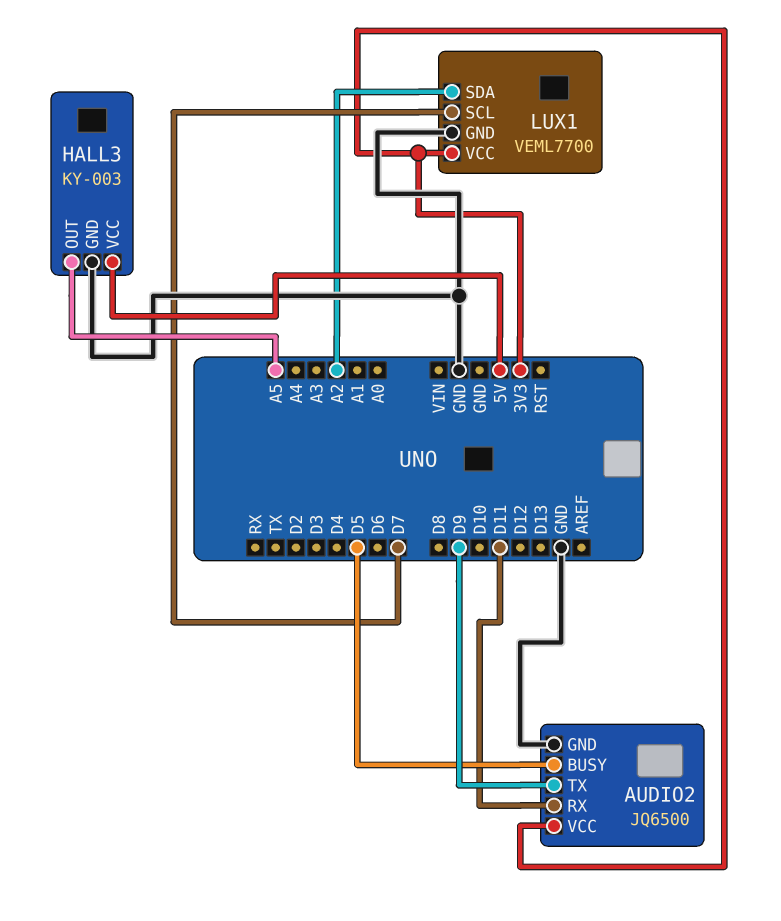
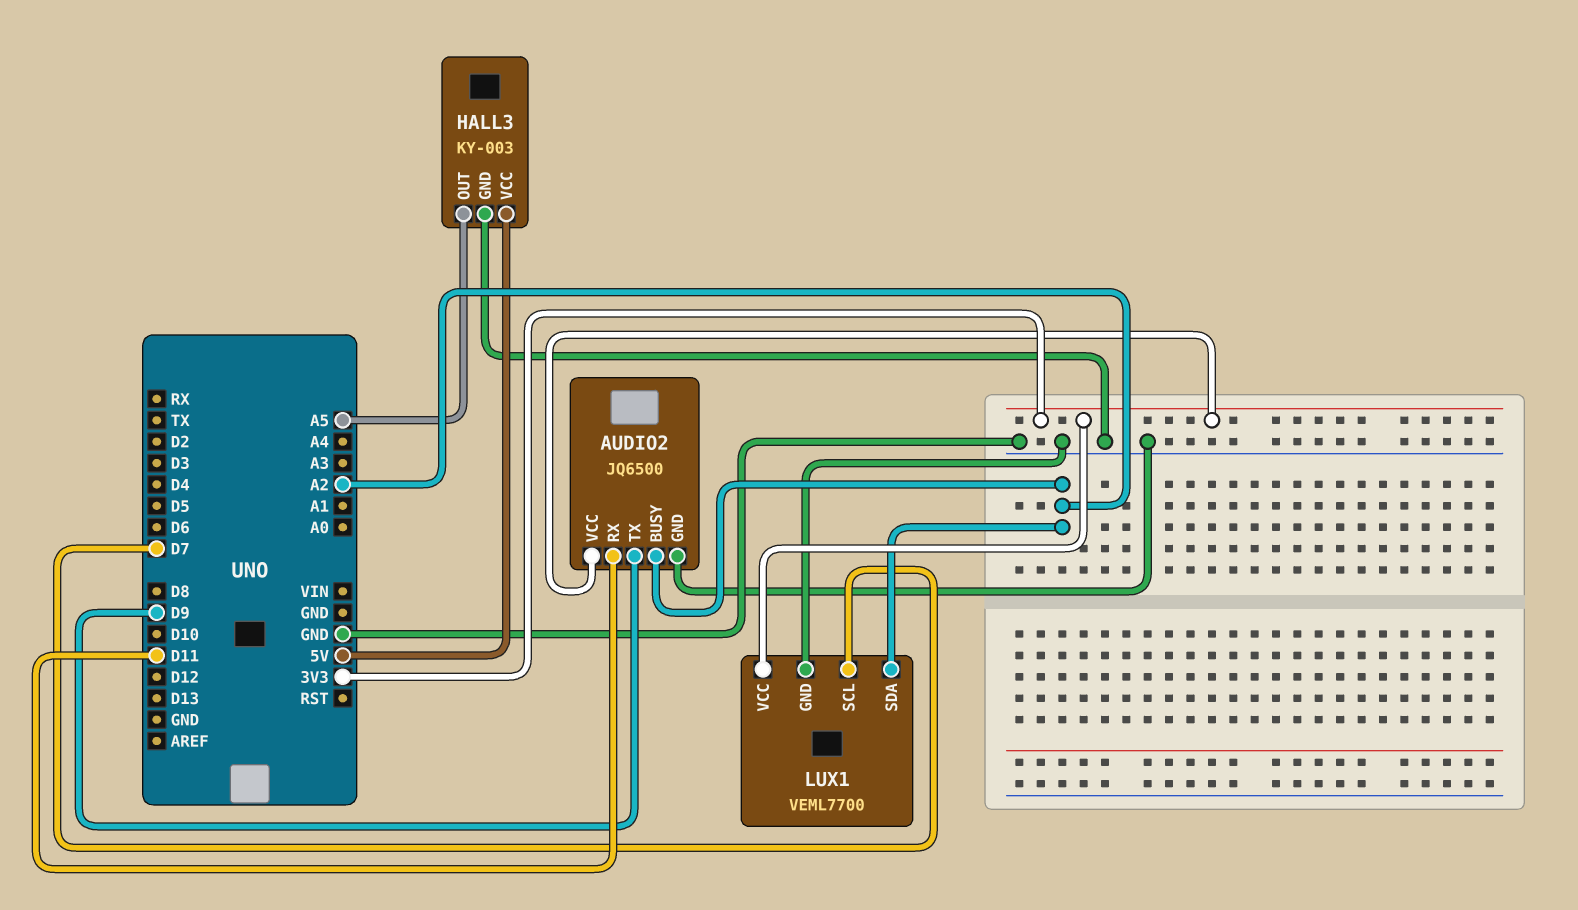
AUDIO2 pin BUSY: D5 -> A2

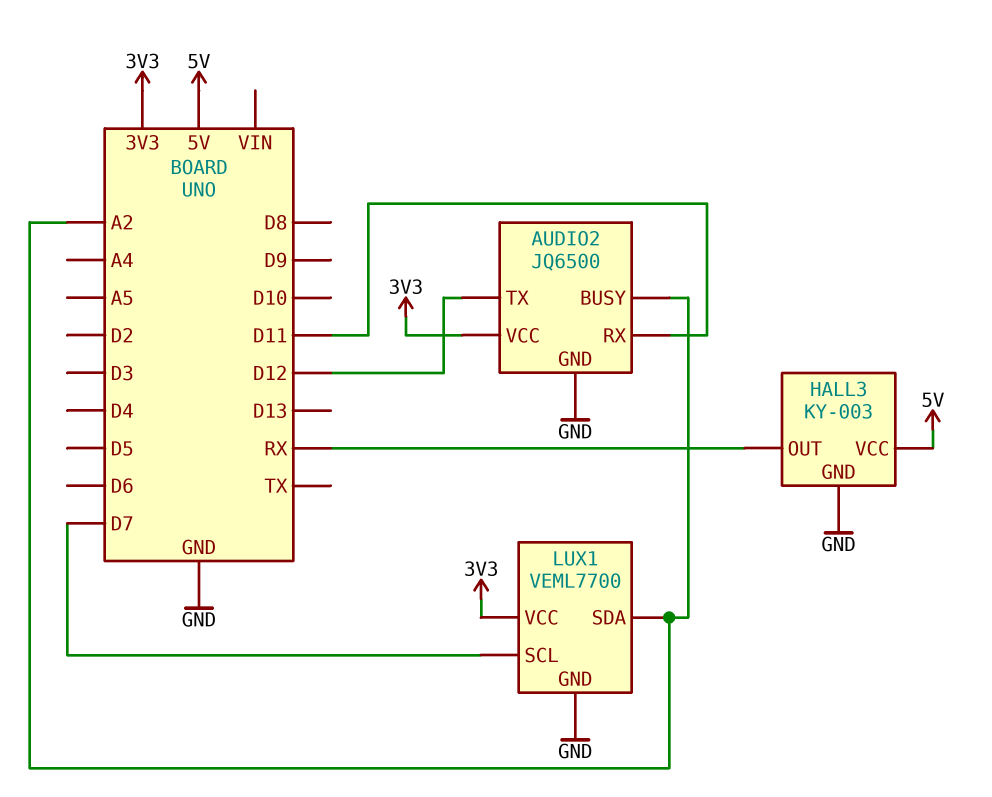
AUDIO2 pin TX: D9 -> D12
HALL3 pin OUT: A5 -> RX

